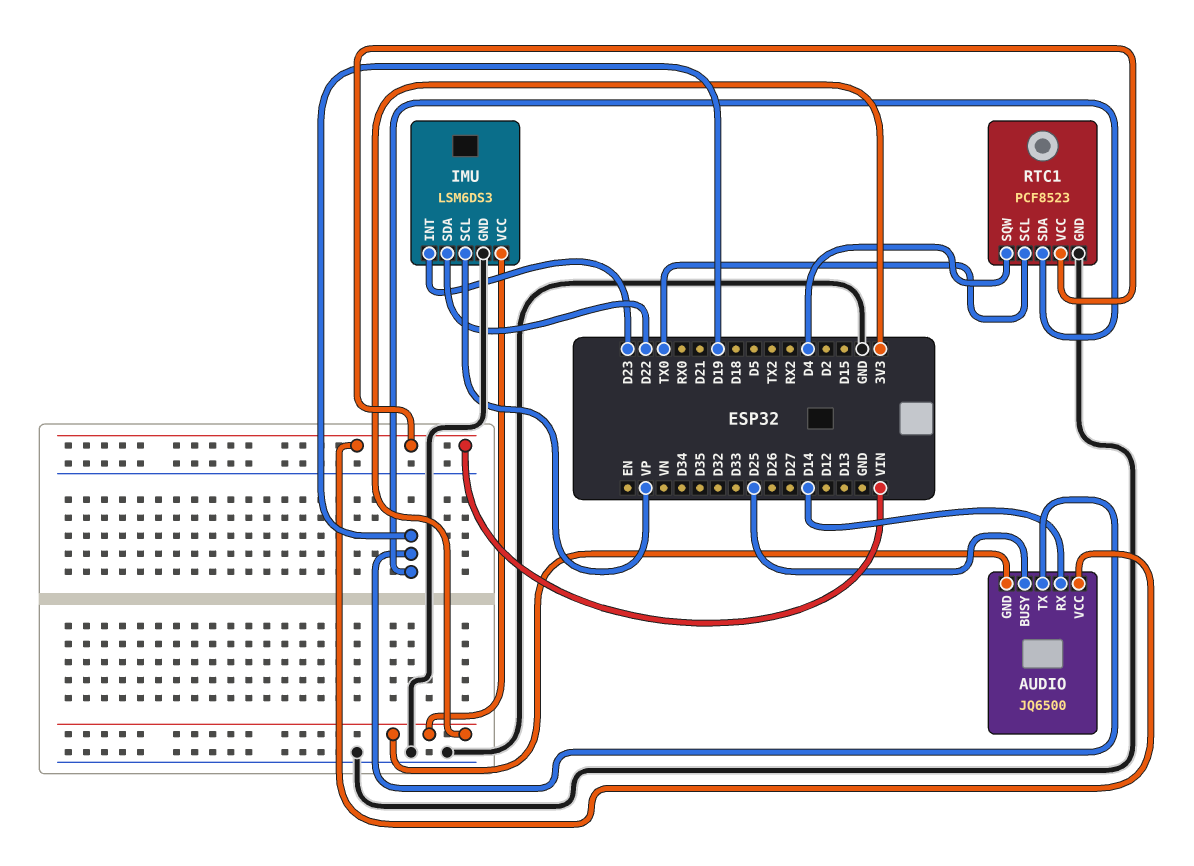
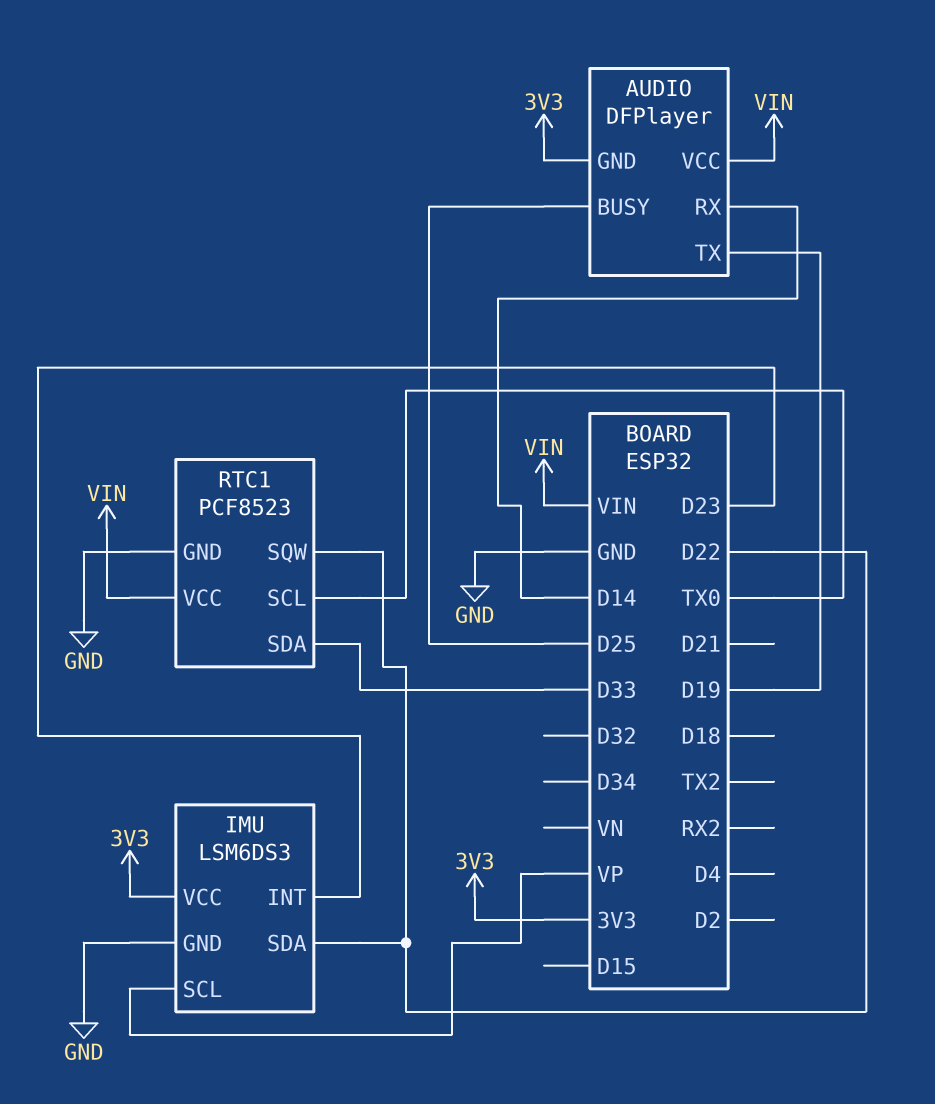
AUDIO: JQ6500 -> DFPlayer
RTC1 pin SDA: D19 -> D33
RTC1 pin SQW: D4 -> D22

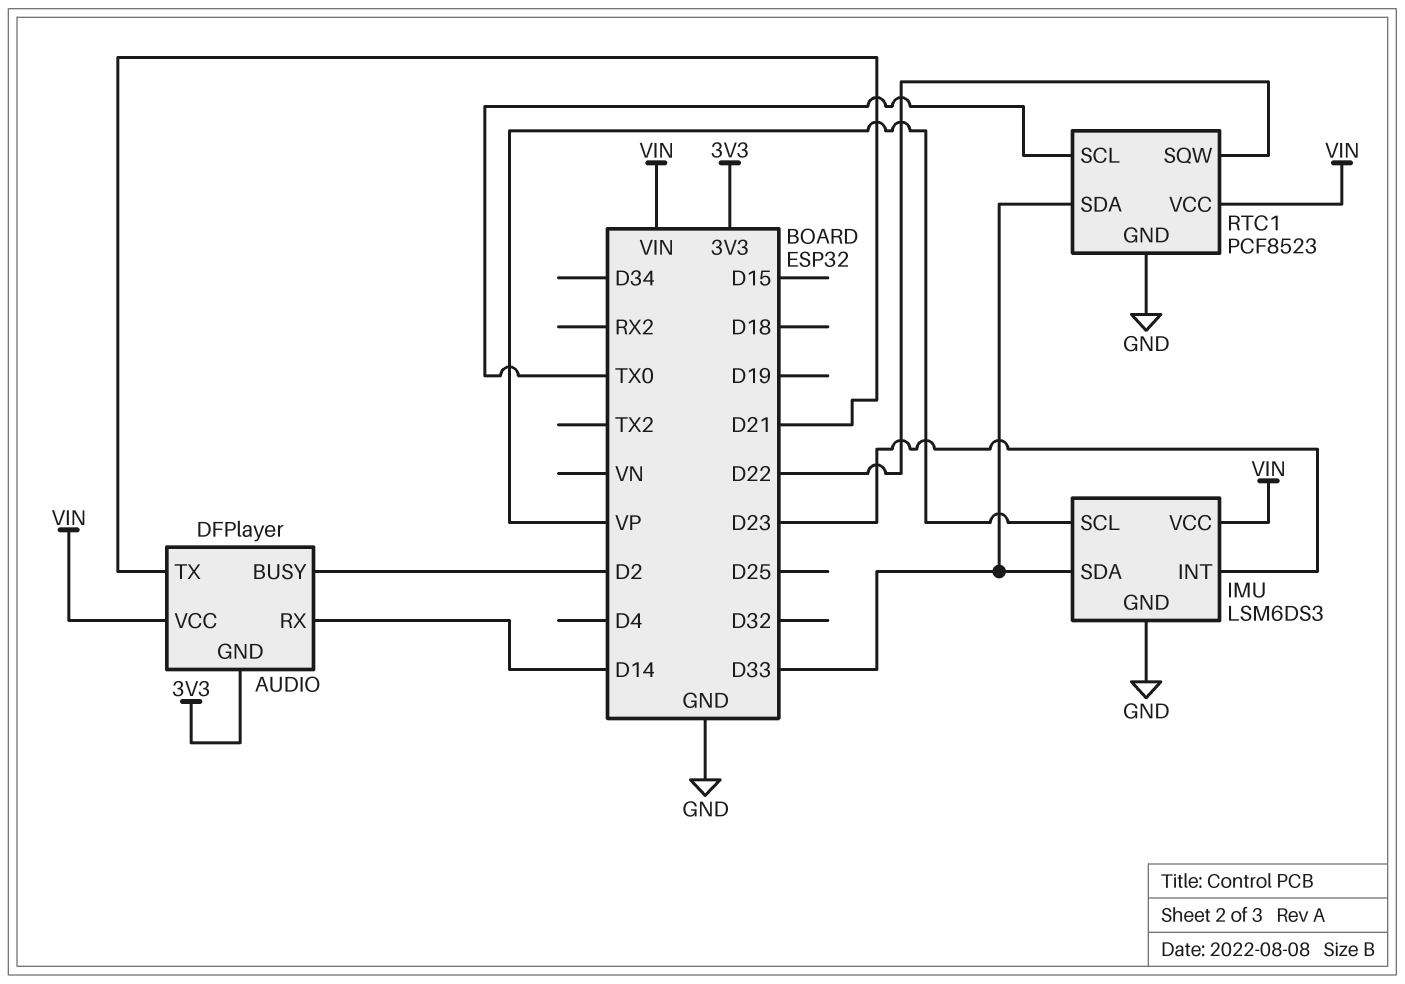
AUDIO pin BUSY: D25 -> D2
AUDIO pin TX: D19 -> D21
IMU pin SDA: D22 -> D33
IMU pin VCC: 3V3 -> VIN

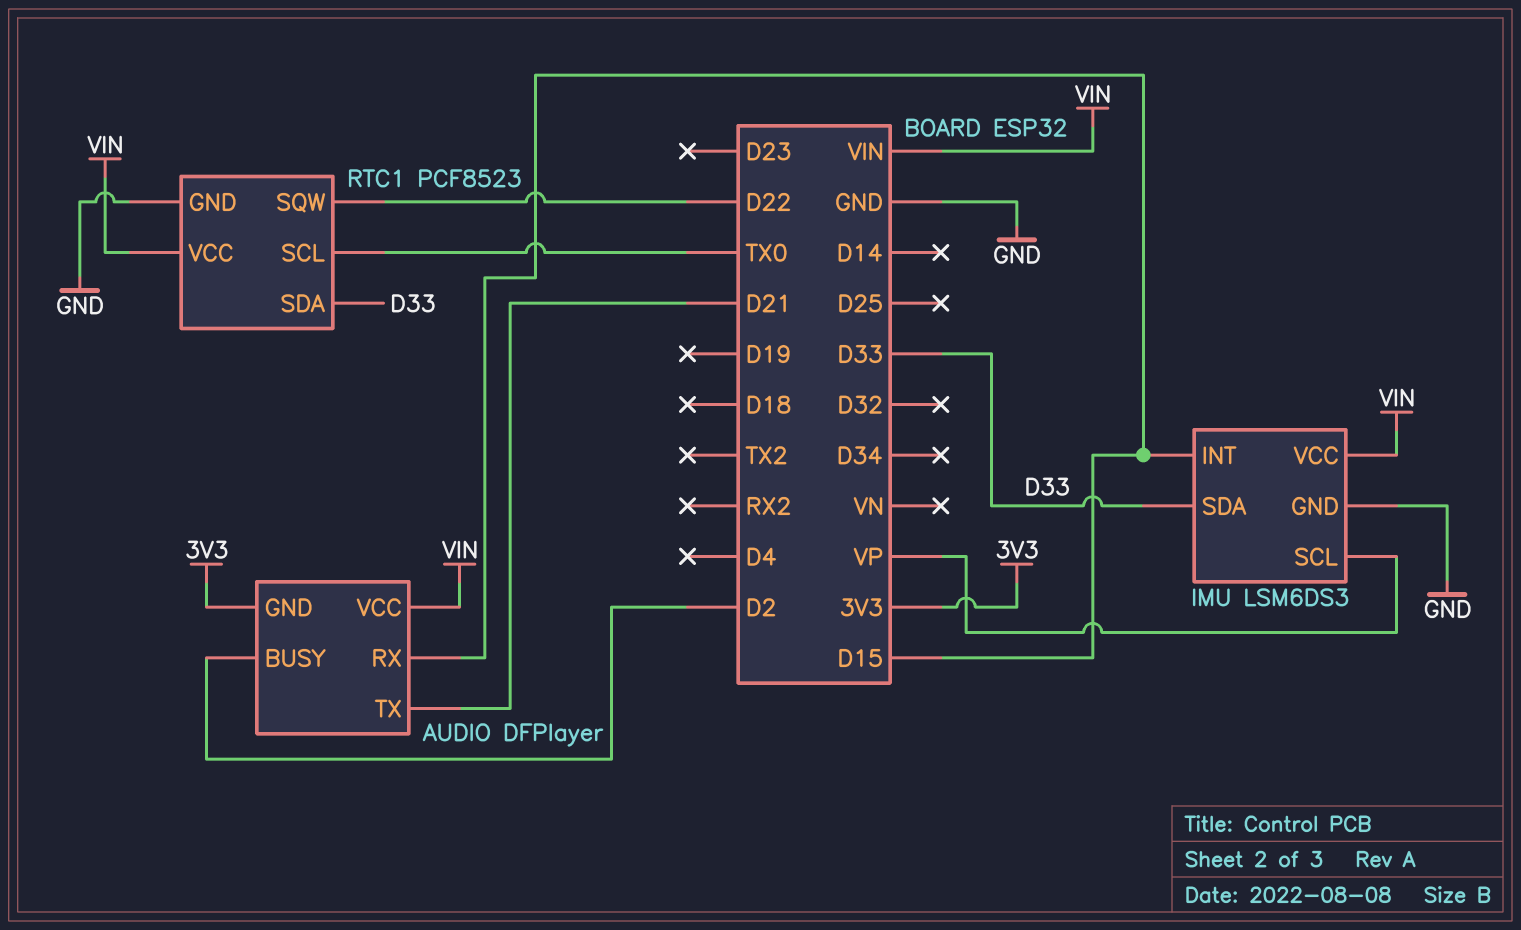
AUDIO pin RX: D14 -> D15
IMU pin INT: D23 -> D15

